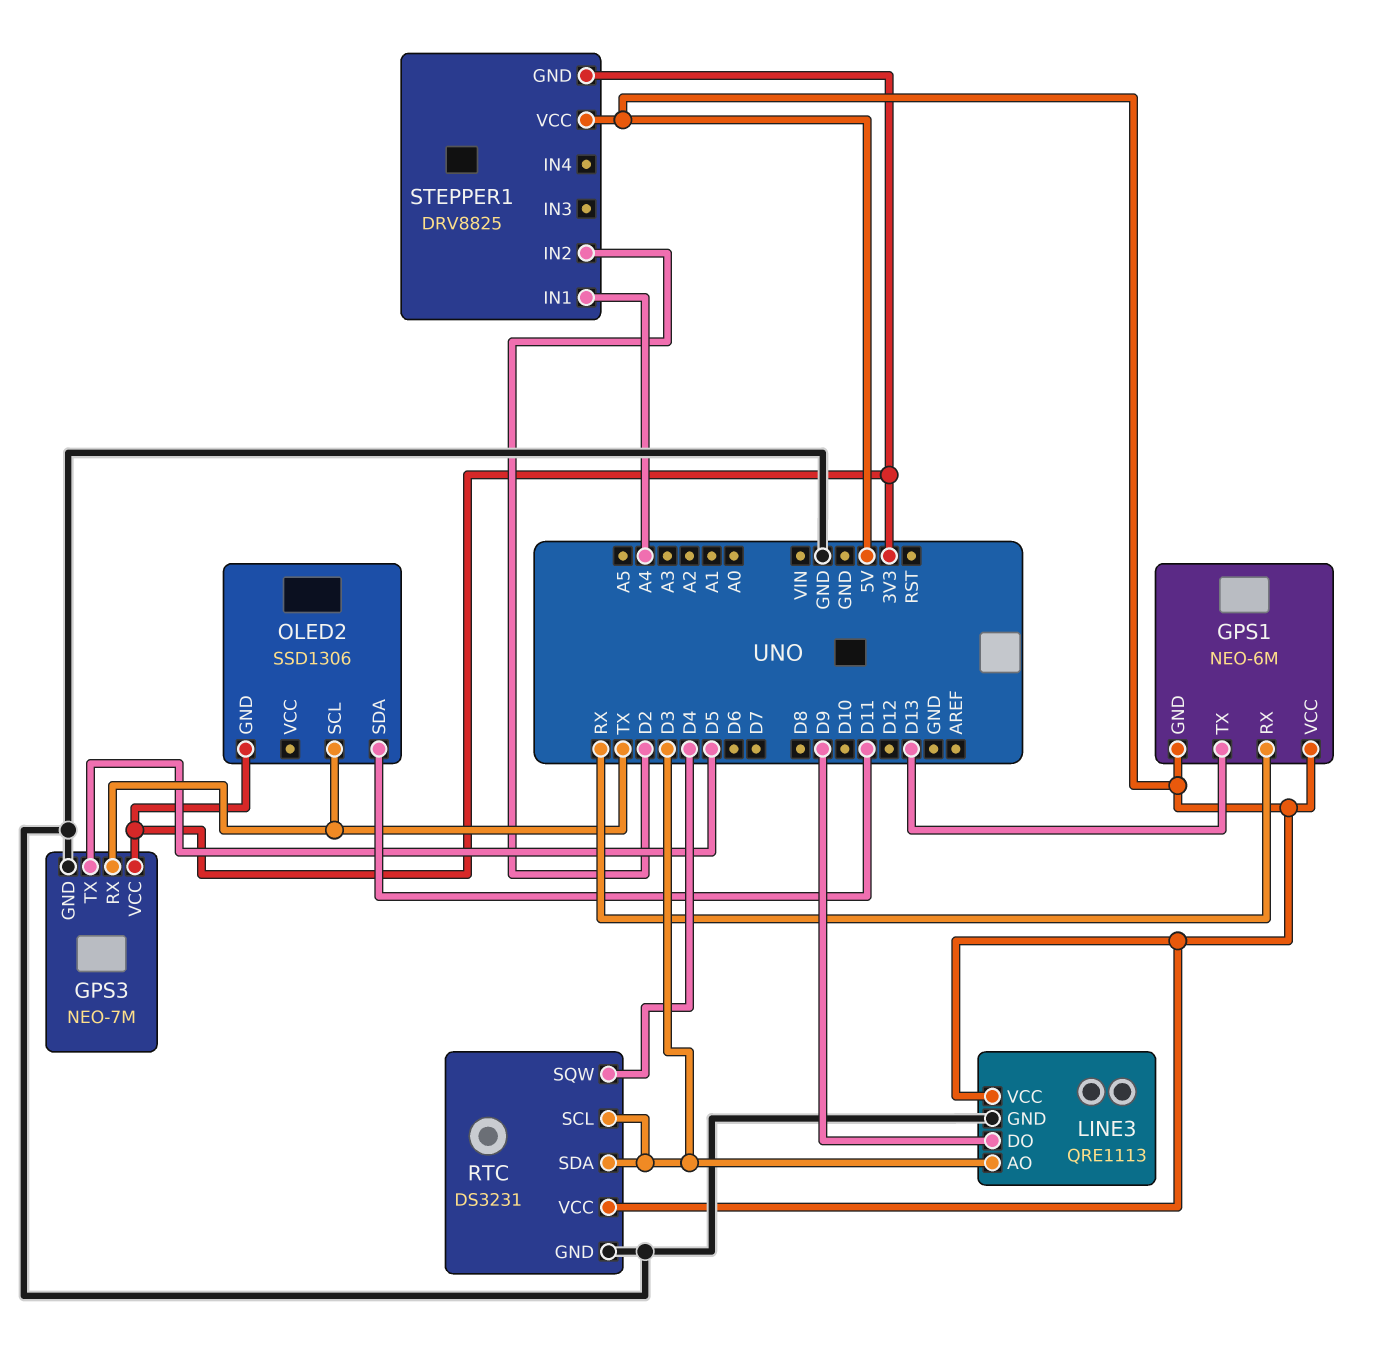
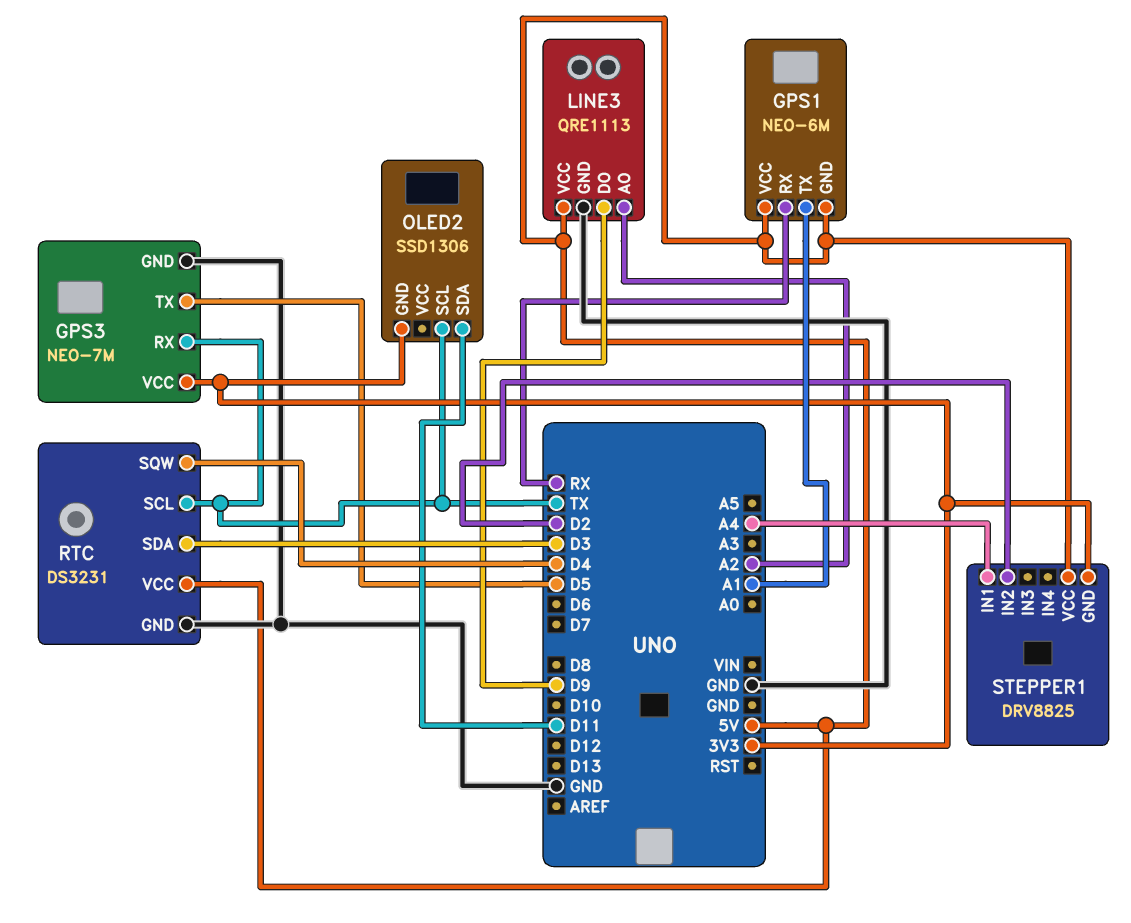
GPS1 pin TX: D13 -> A1
LINE3 pin AO: D3 -> A2
RTC pin SCL: D3 -> TX

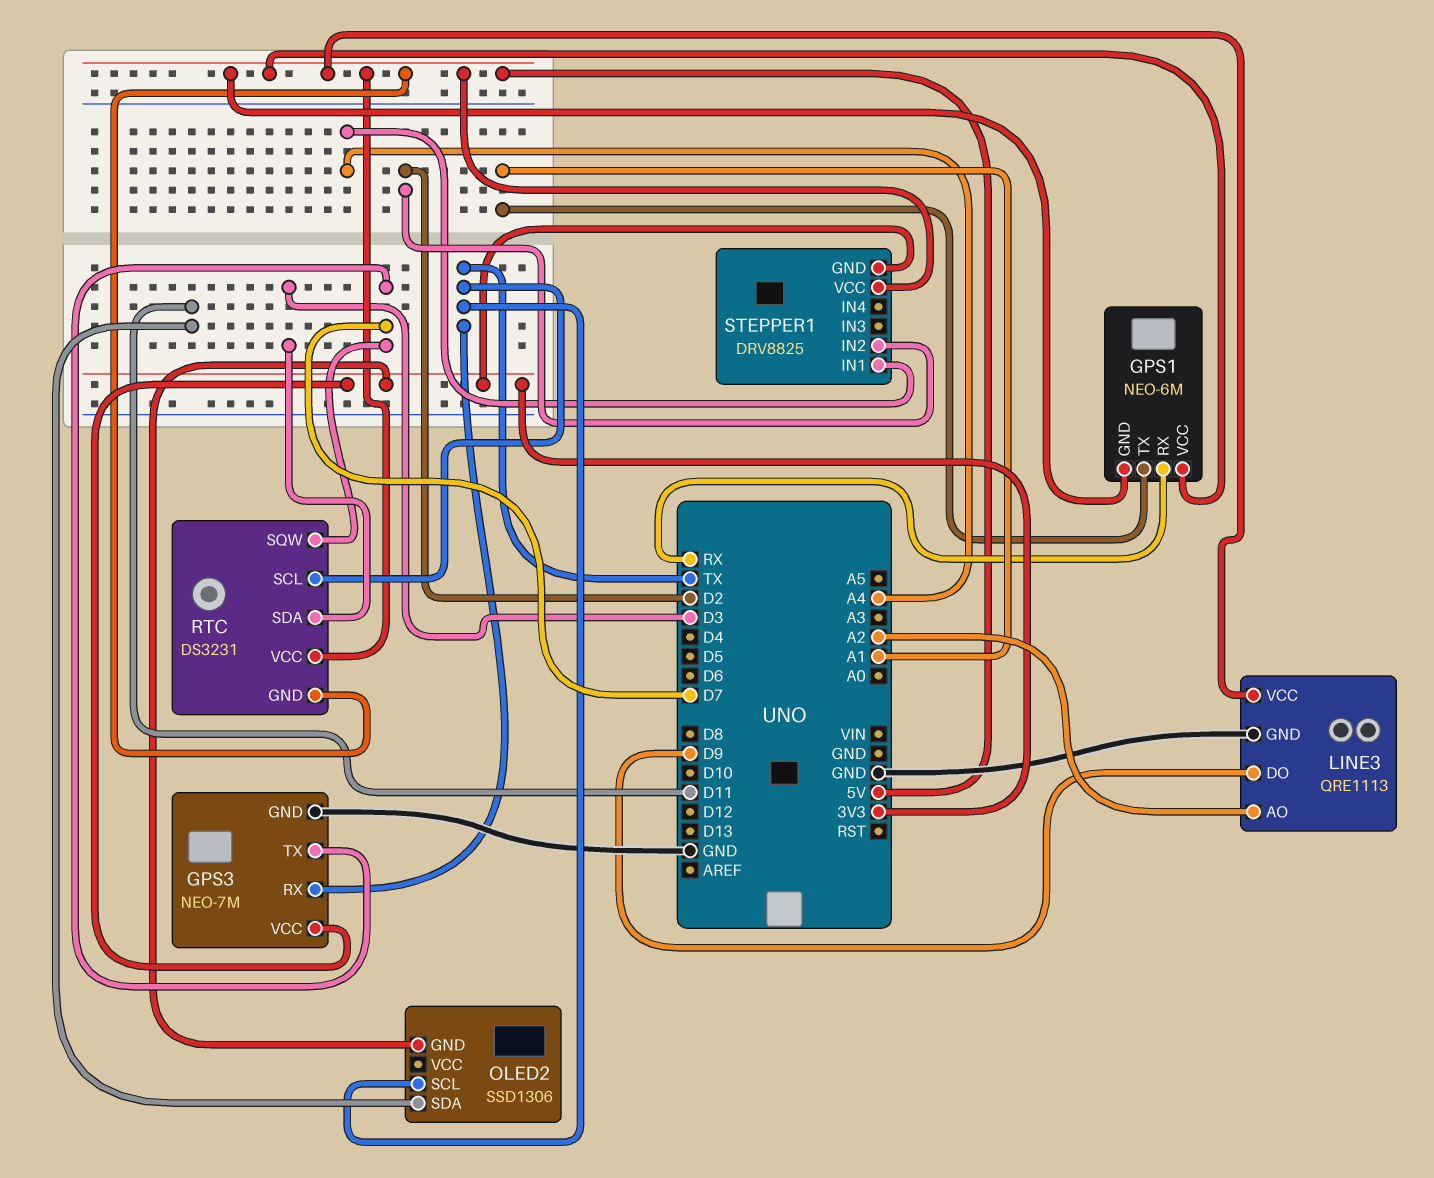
GPS3 pin TX: D5 -> D7
RTC pin GND: GND -> 5V
RTC pin SQW: D4 -> D7

